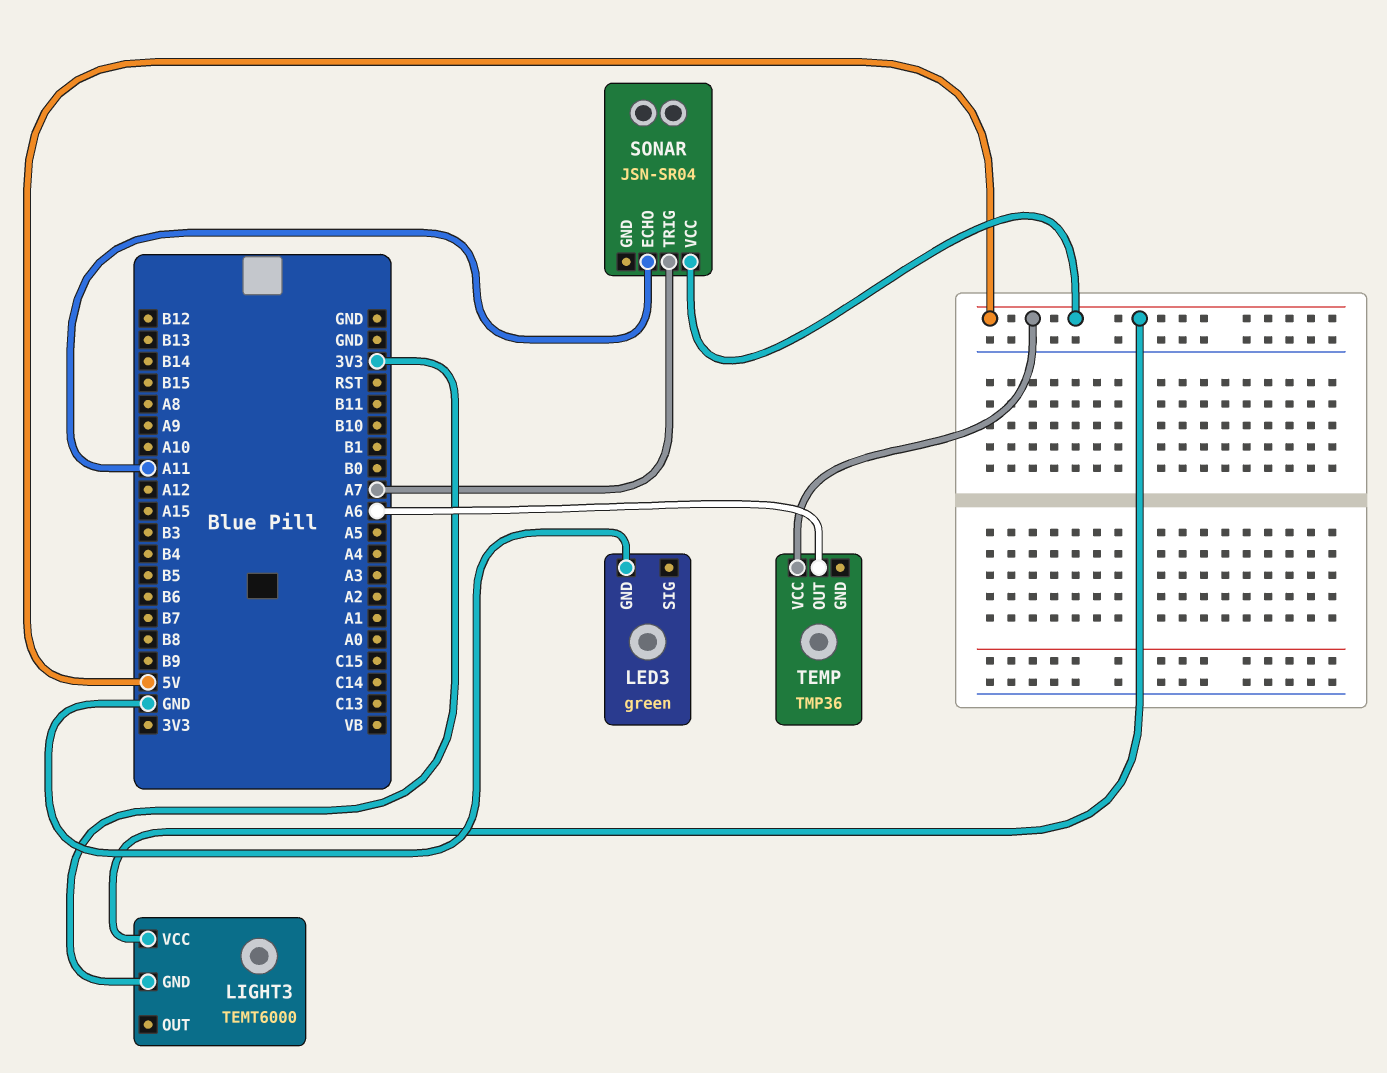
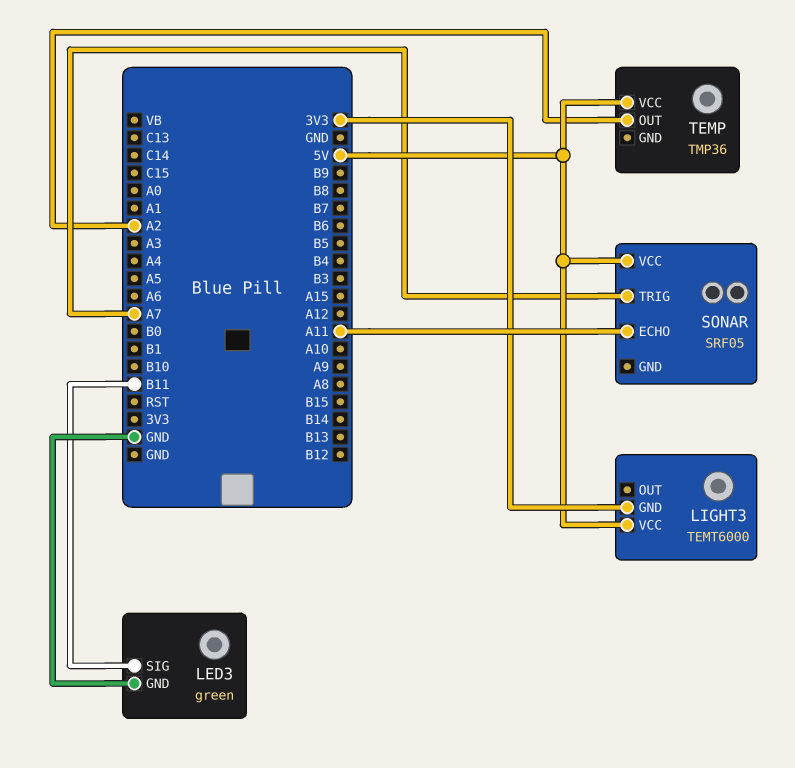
LED3 pin SIG: none -> B11
SONAR: JSN-SR04 -> SRF05
TEMP pin OUT: A6 -> A2

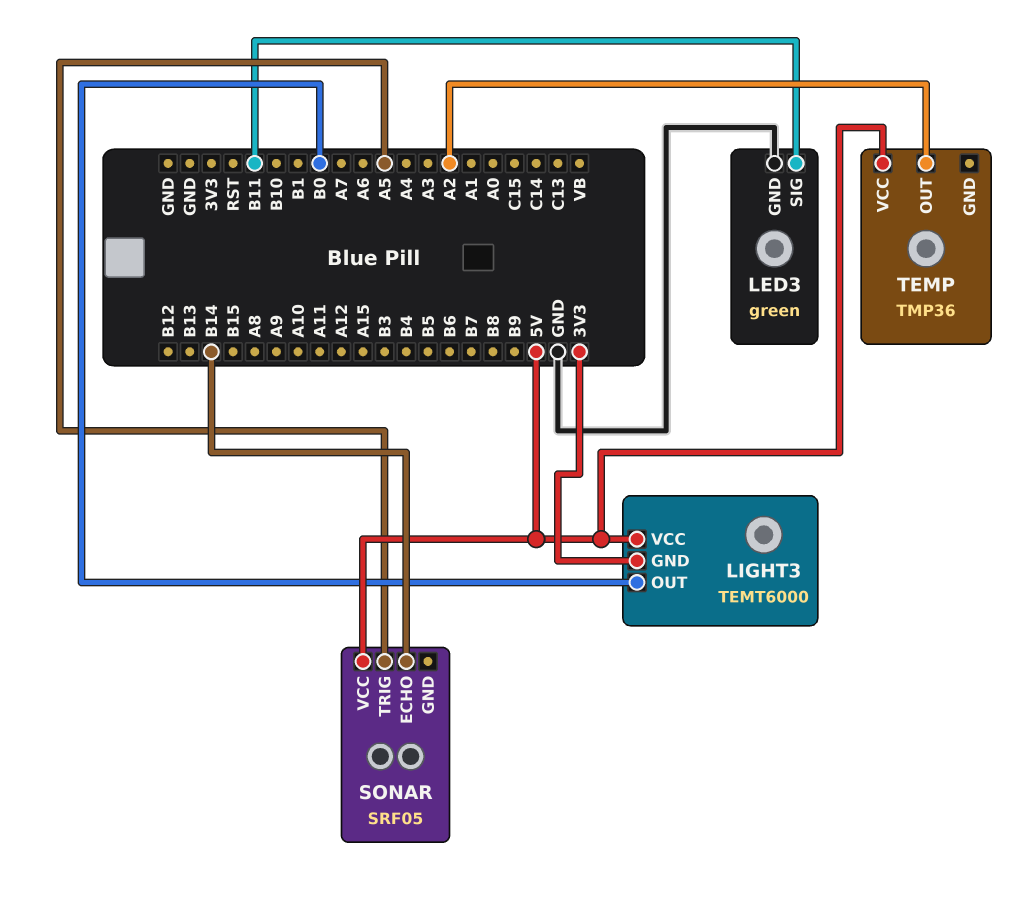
LIGHT3 pin OUT: none -> B0
SONAR pin ECHO: A11 -> B14
SONAR pin TRIG: A7 -> A5

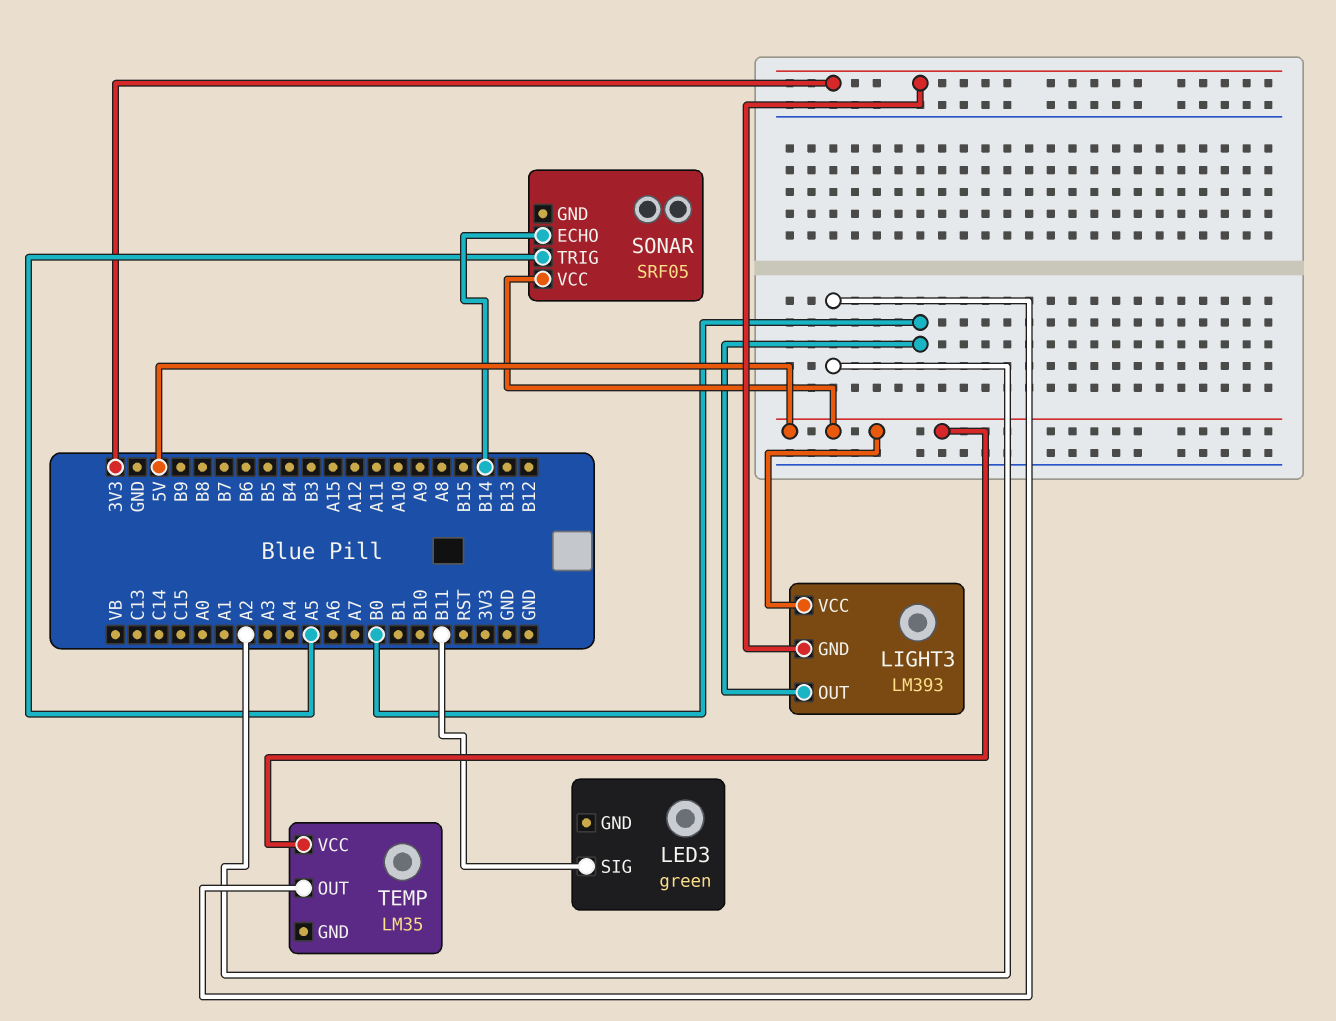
LED3 pin GND: GND -> none
LIGHT3: TEMT6000 -> LM393
TEMP: TMP36 -> LM35

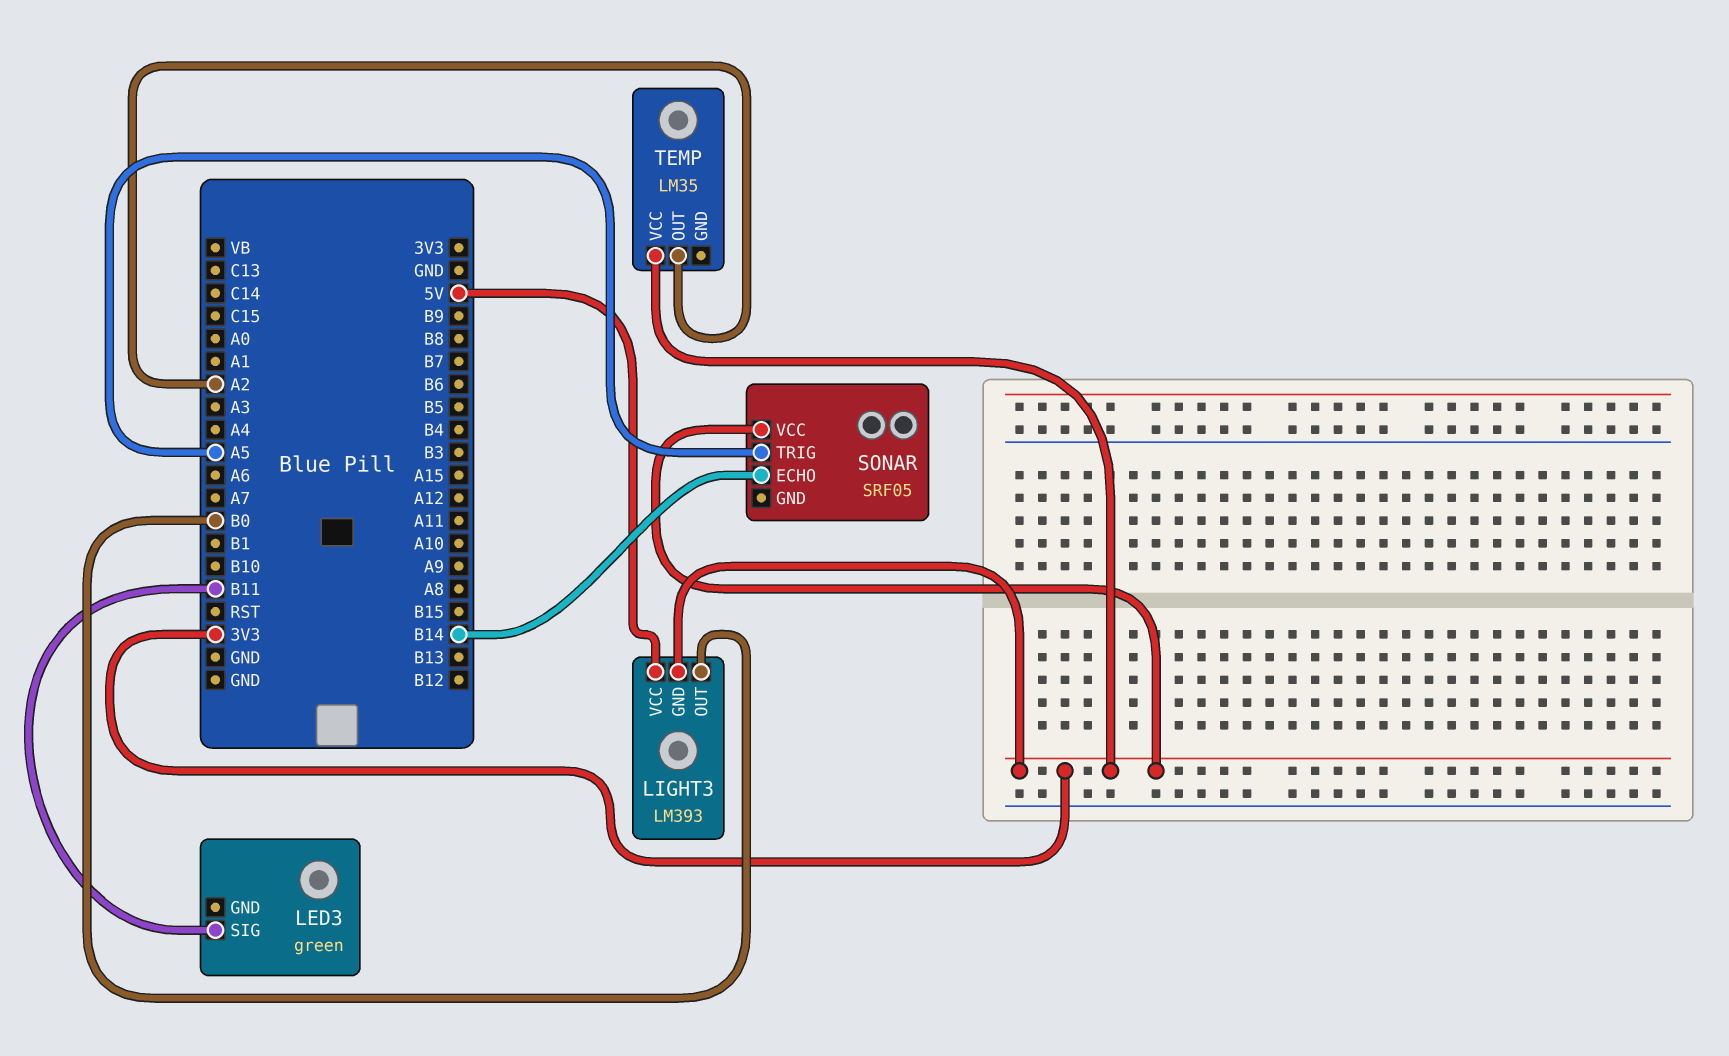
SONAR pin VCC: 5V -> 3V3
TEMP pin VCC: 5V -> 3V3

